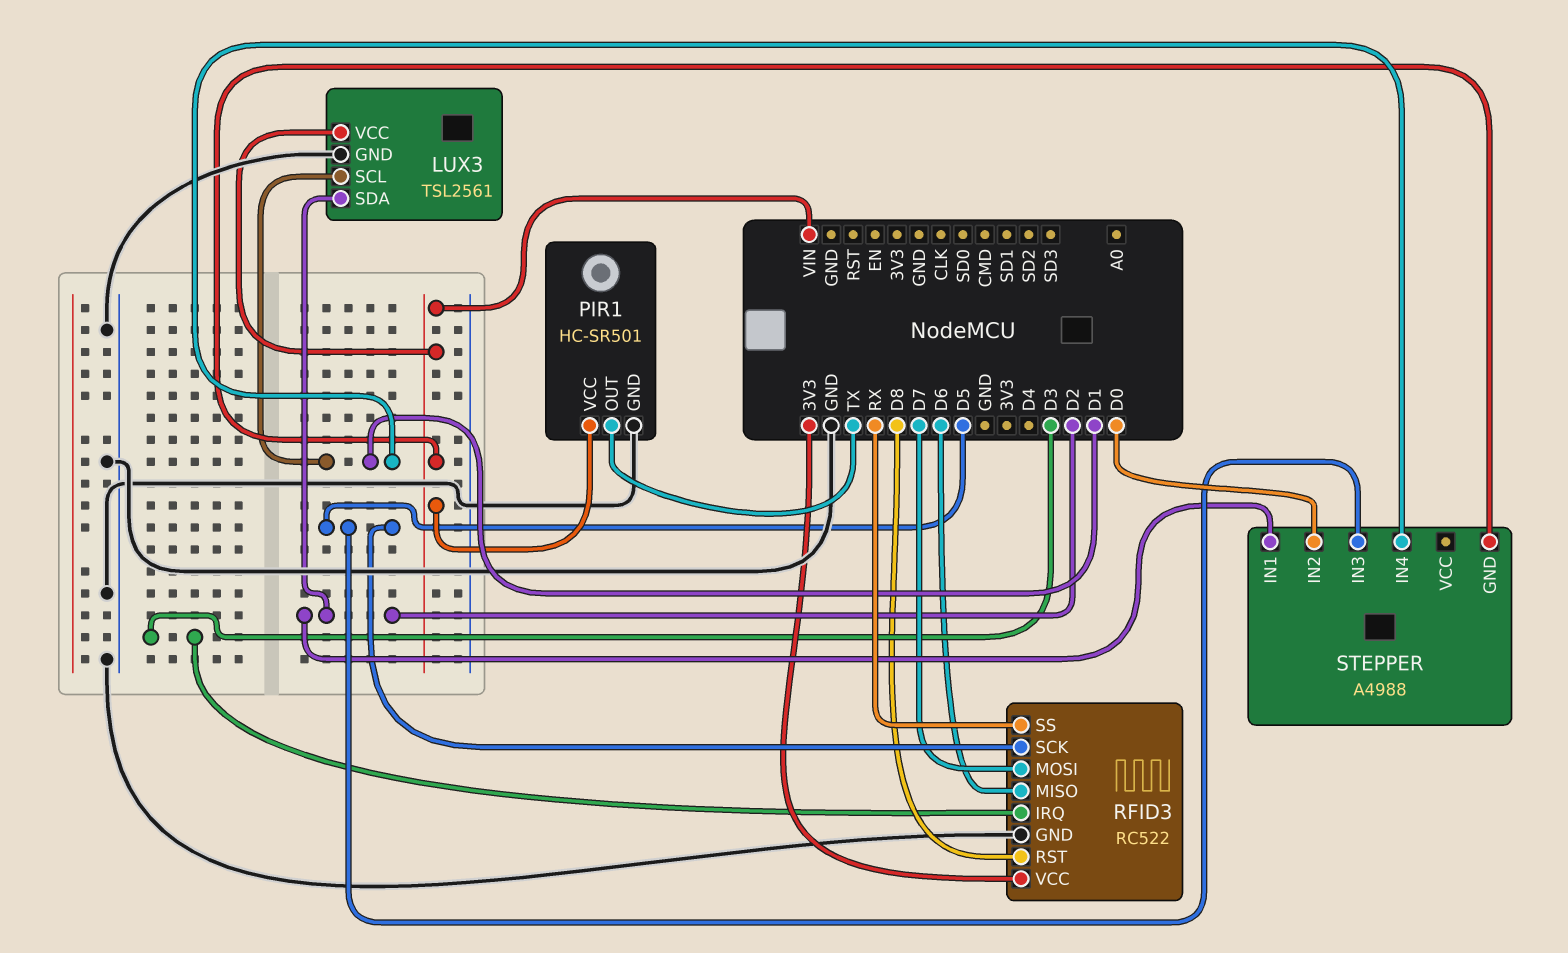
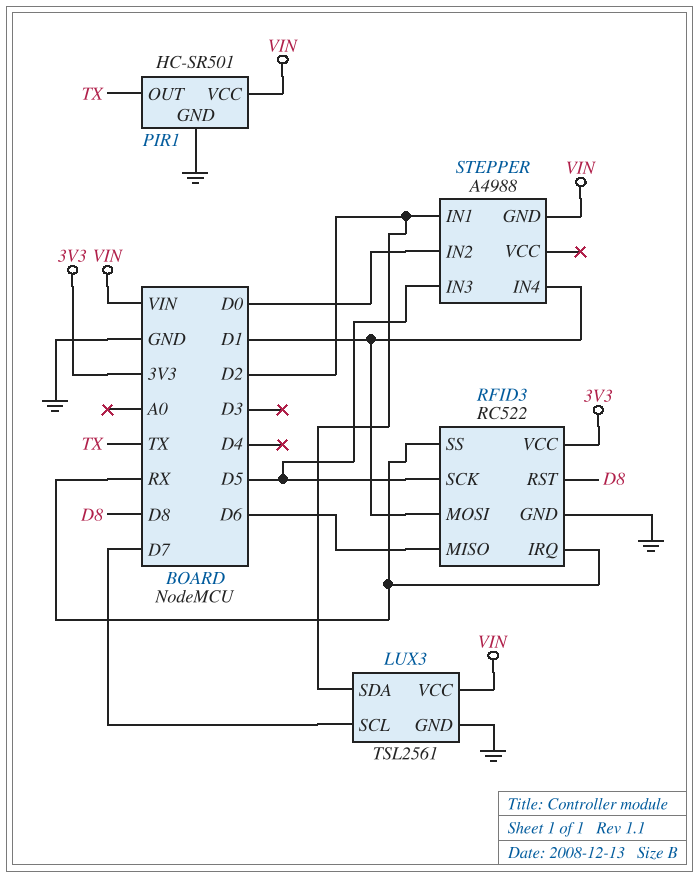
LUX3 pin SCL: D1 -> D7
RFID3 pin IRQ: D3 -> RX
RFID3 pin MOSI: D7 -> D1

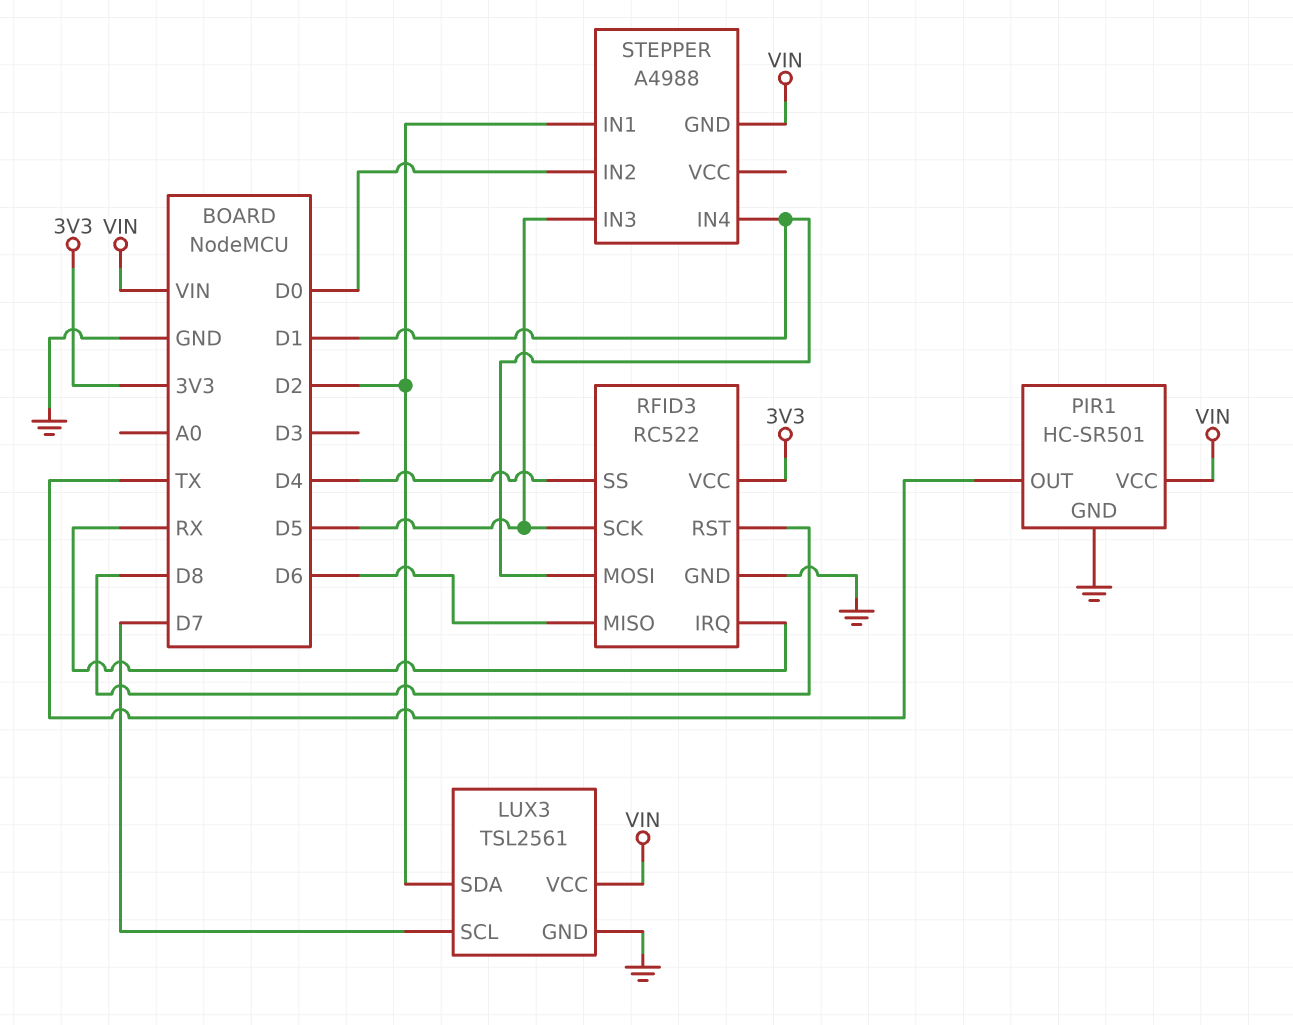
RFID3 pin SS: RX -> D4

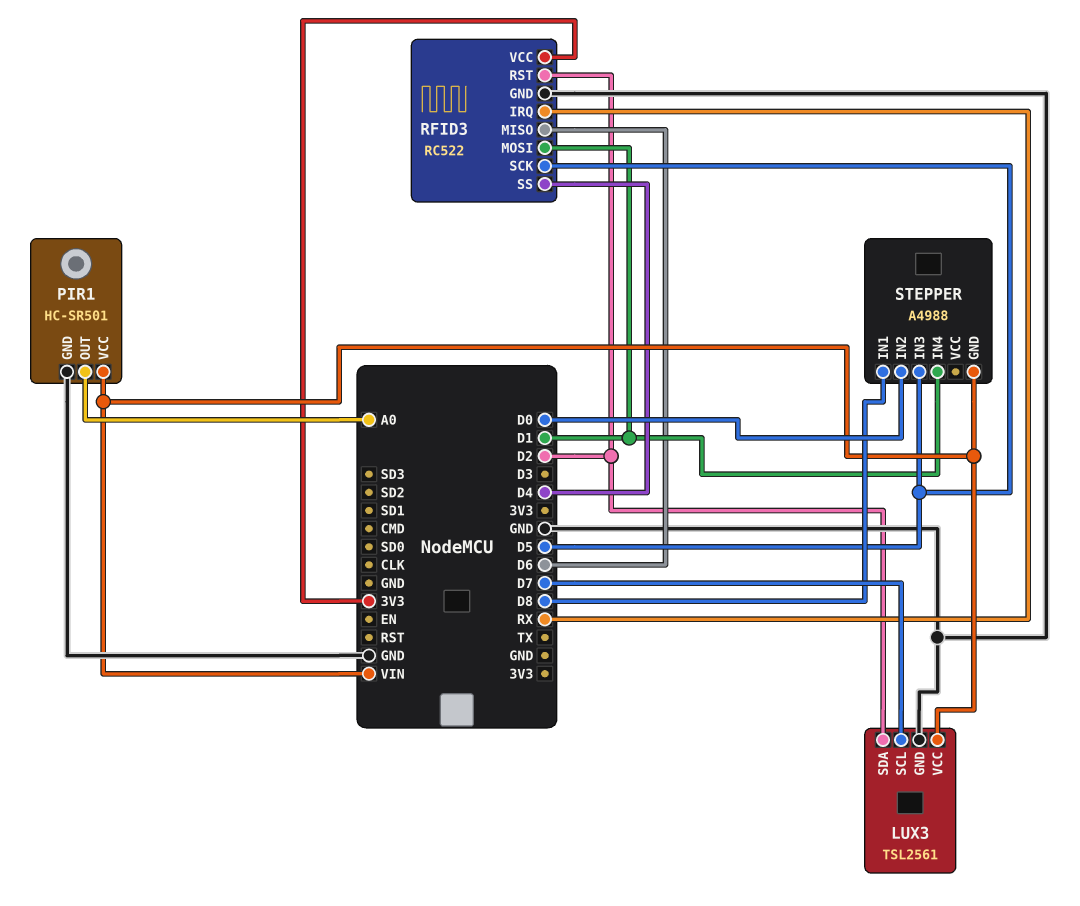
PIR1 pin OUT: TX -> A0
RFID3 pin RST: D8 -> D2
STEPPER pin IN1: D2 -> D8

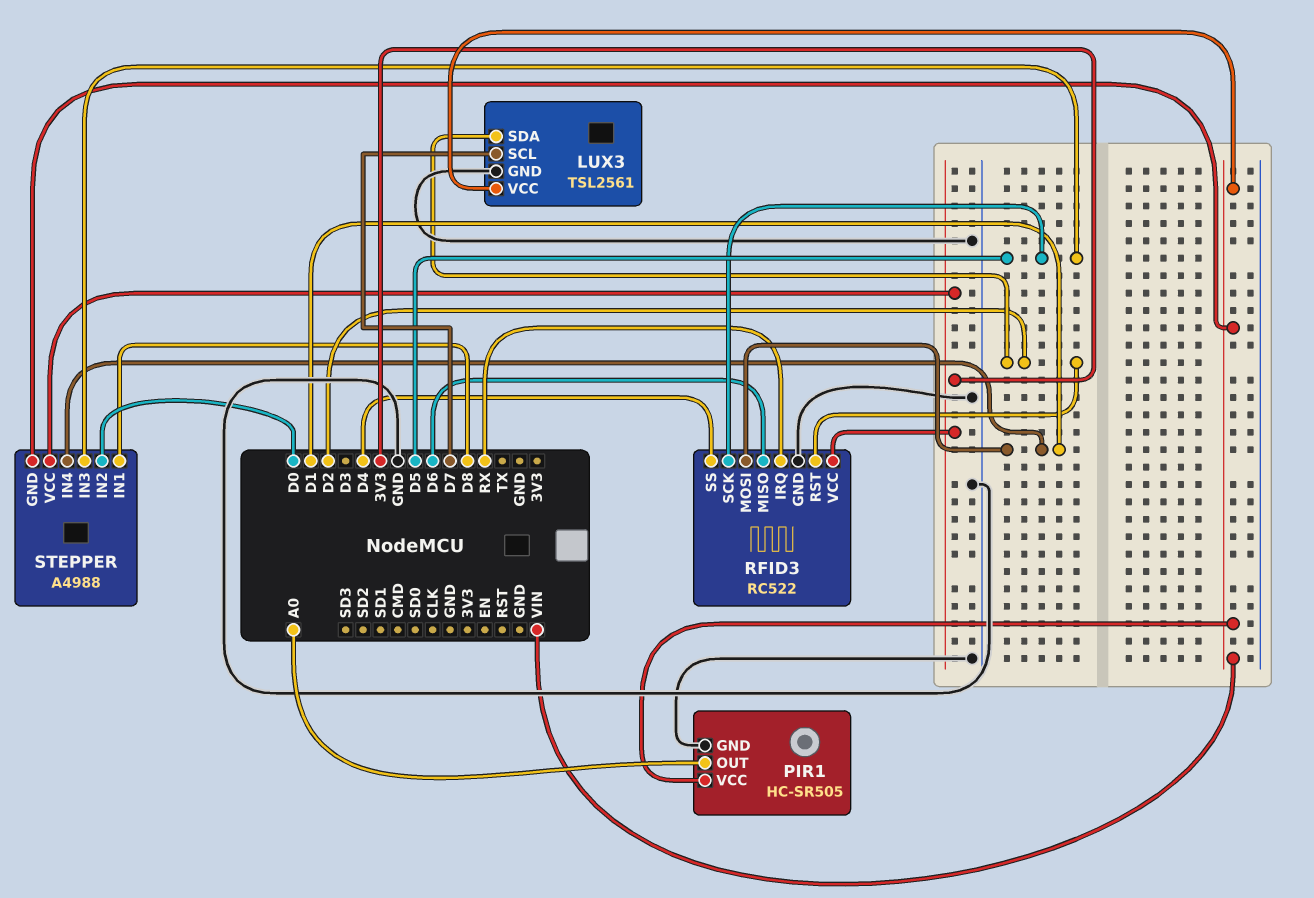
PIR1: HC-SR501 -> HC-SR505
STEPPER pin VCC: none -> 3V3

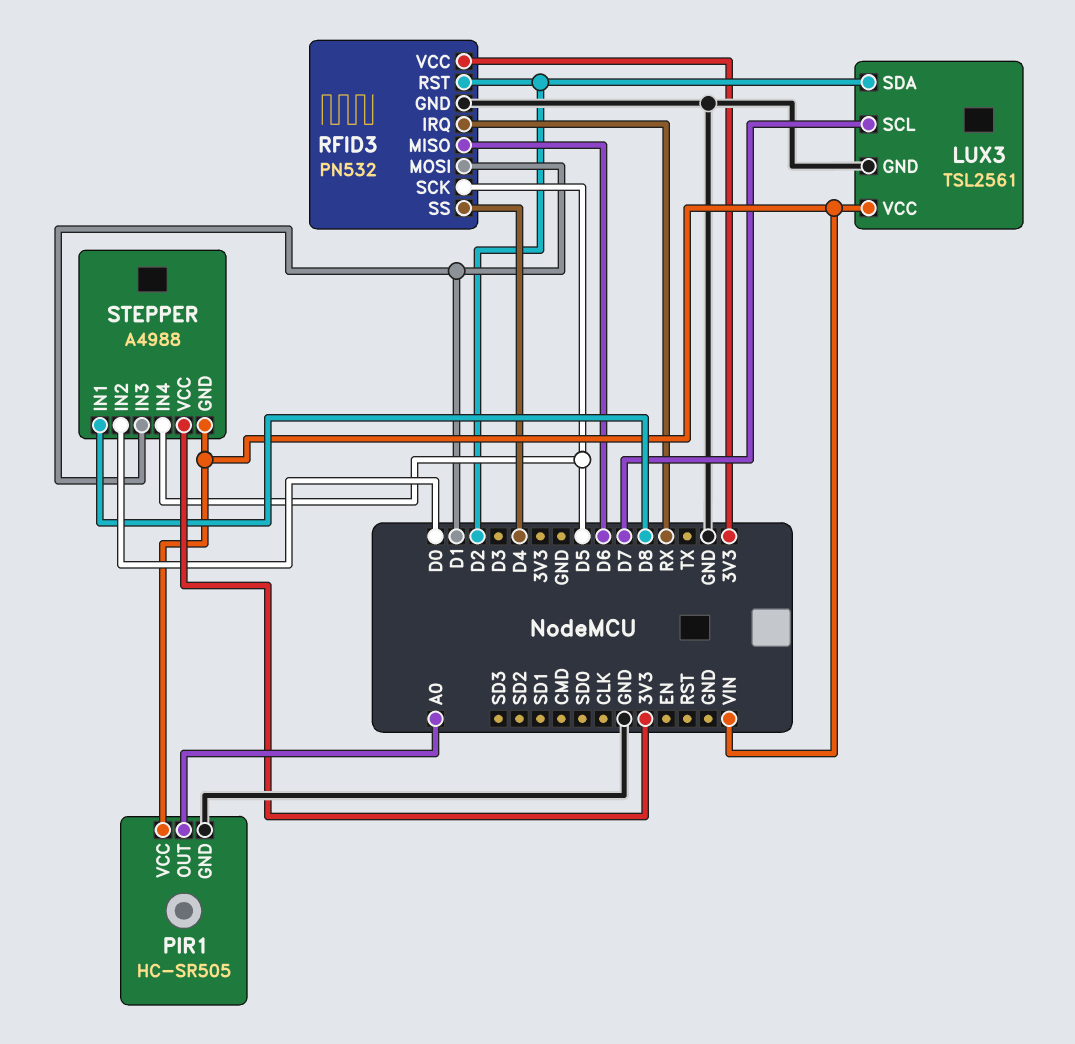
RFID3: RC522 -> PN532
STEPPER pin IN3: D5 -> D1
STEPPER pin IN4: D1 -> D5

